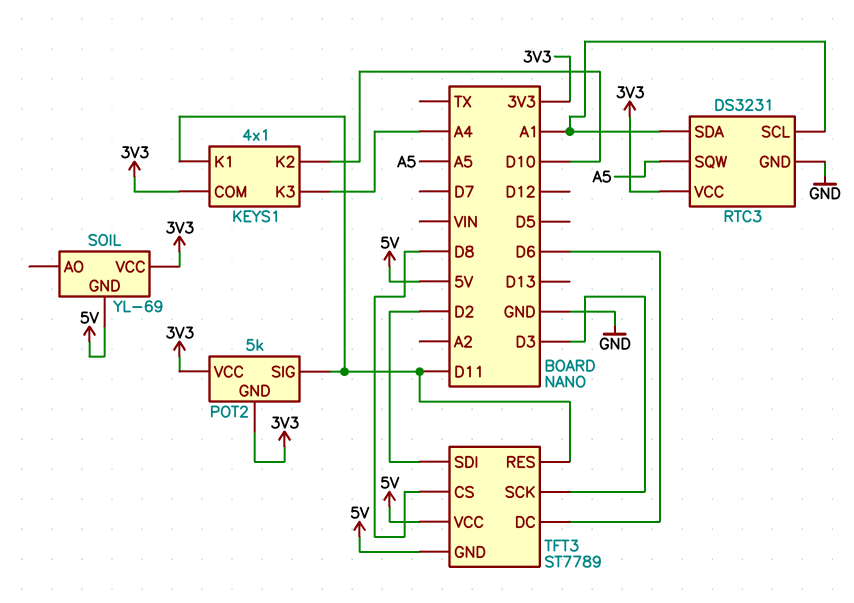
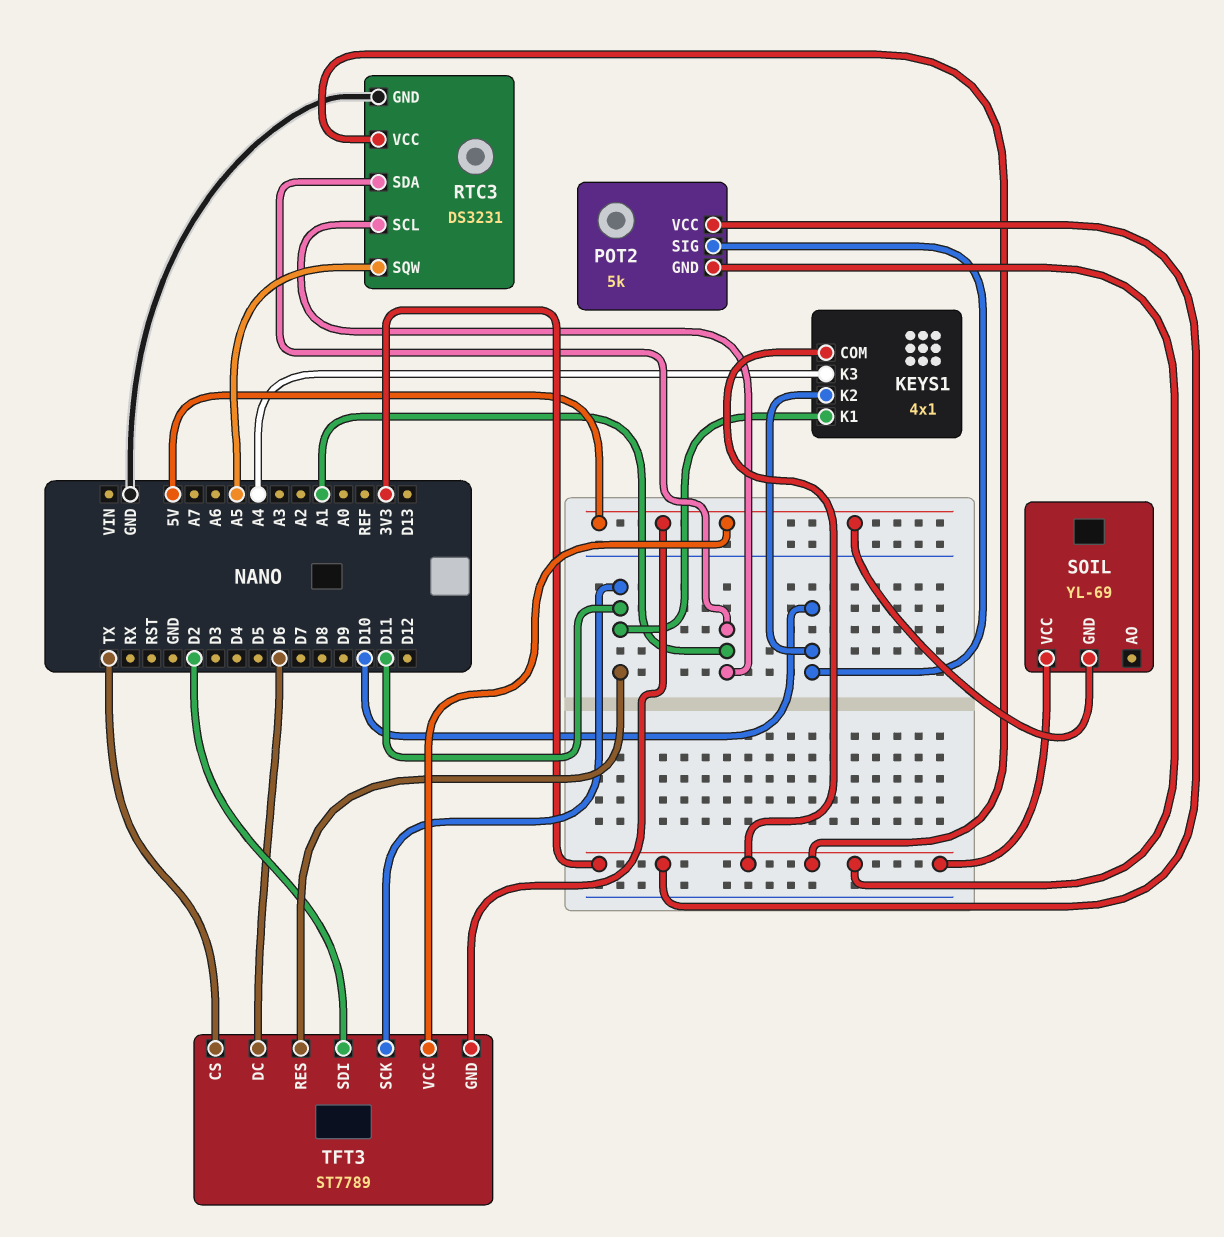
POT2 pin SIG: D11 -> D10
TFT3 pin CS: D8 -> TX
TFT3 pin SCK: D3 -> D11

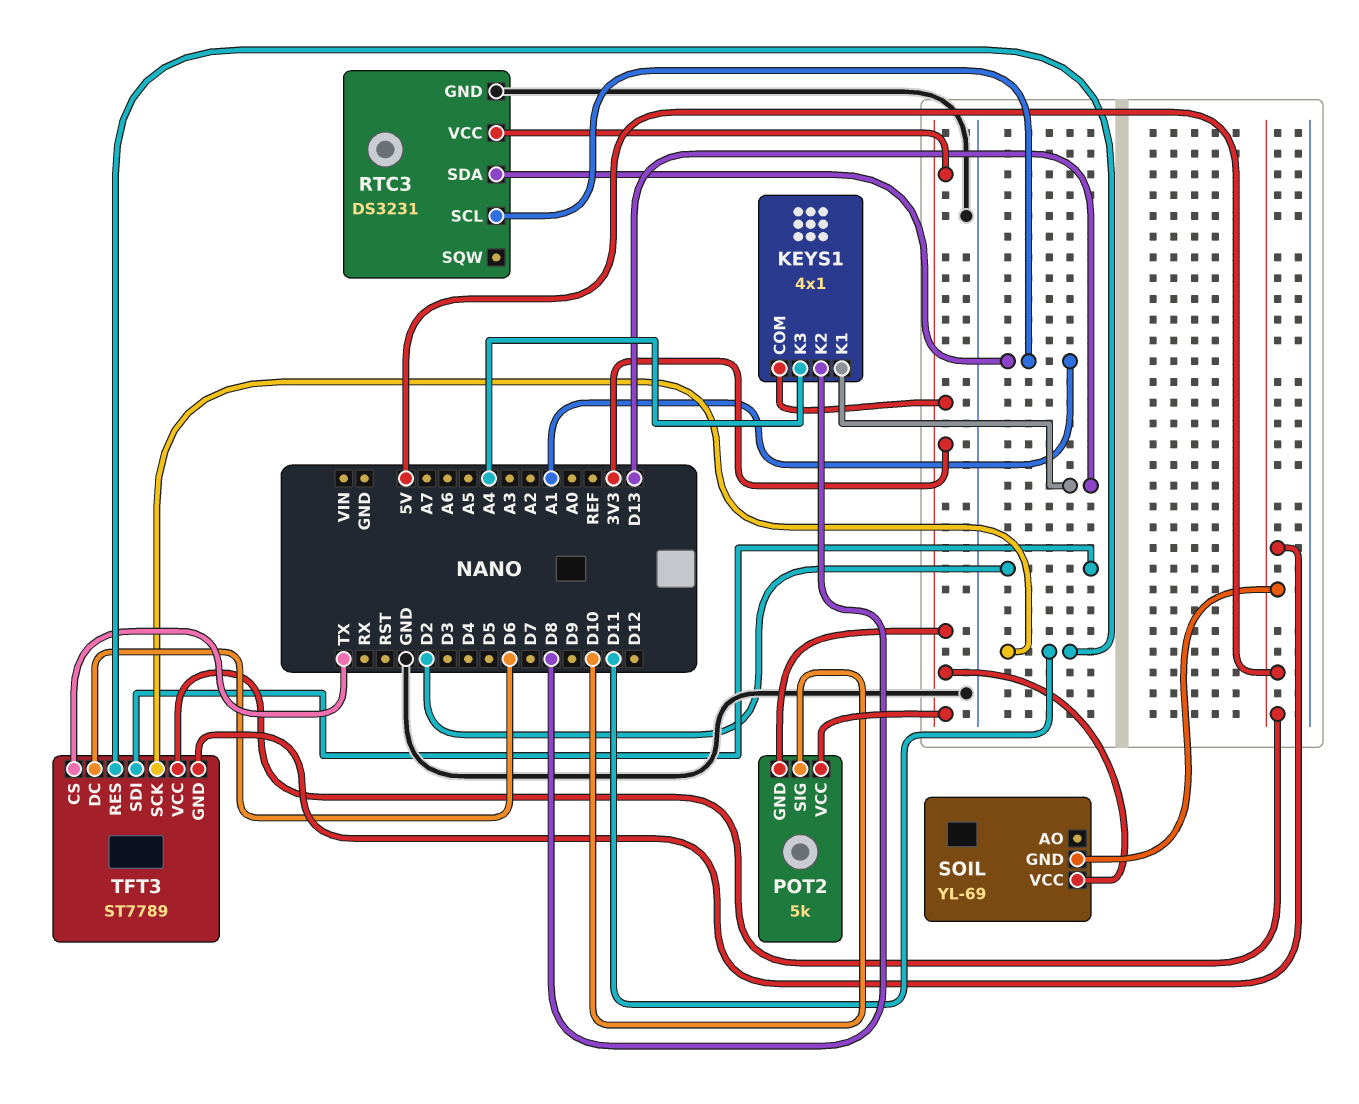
KEYS1 pin K1: D11 -> D13
KEYS1 pin K2: D10 -> D8
RTC3 pin SQW: A5 -> none

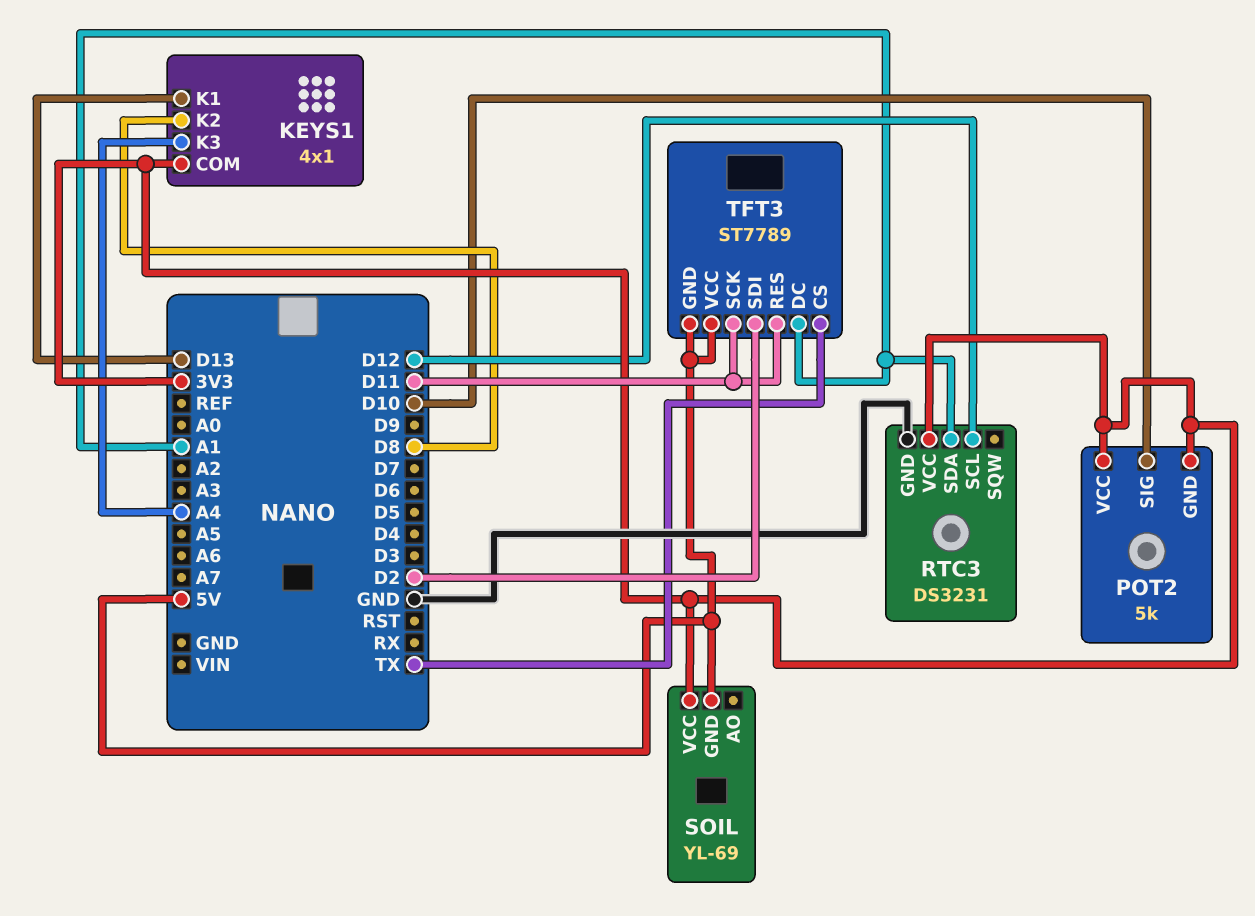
RTC3 pin SCL: A1 -> D12
TFT3 pin DC: D6 -> A1

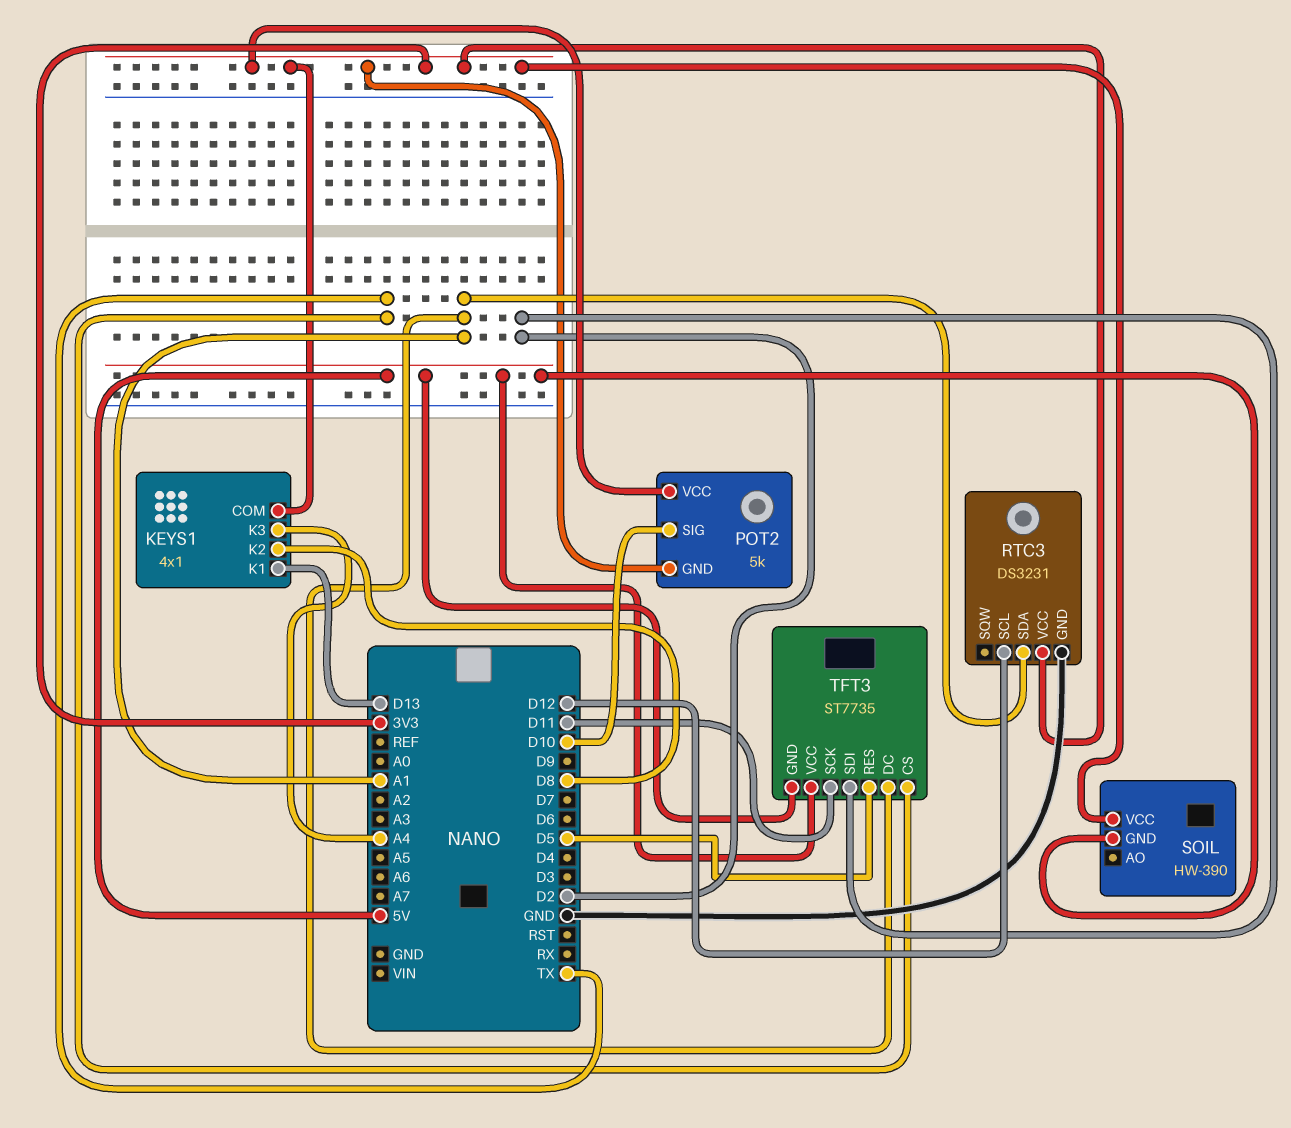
SOIL: YL-69 -> HW-390
TFT3: ST7789 -> ST7735
TFT3 pin RES: D11 -> D5

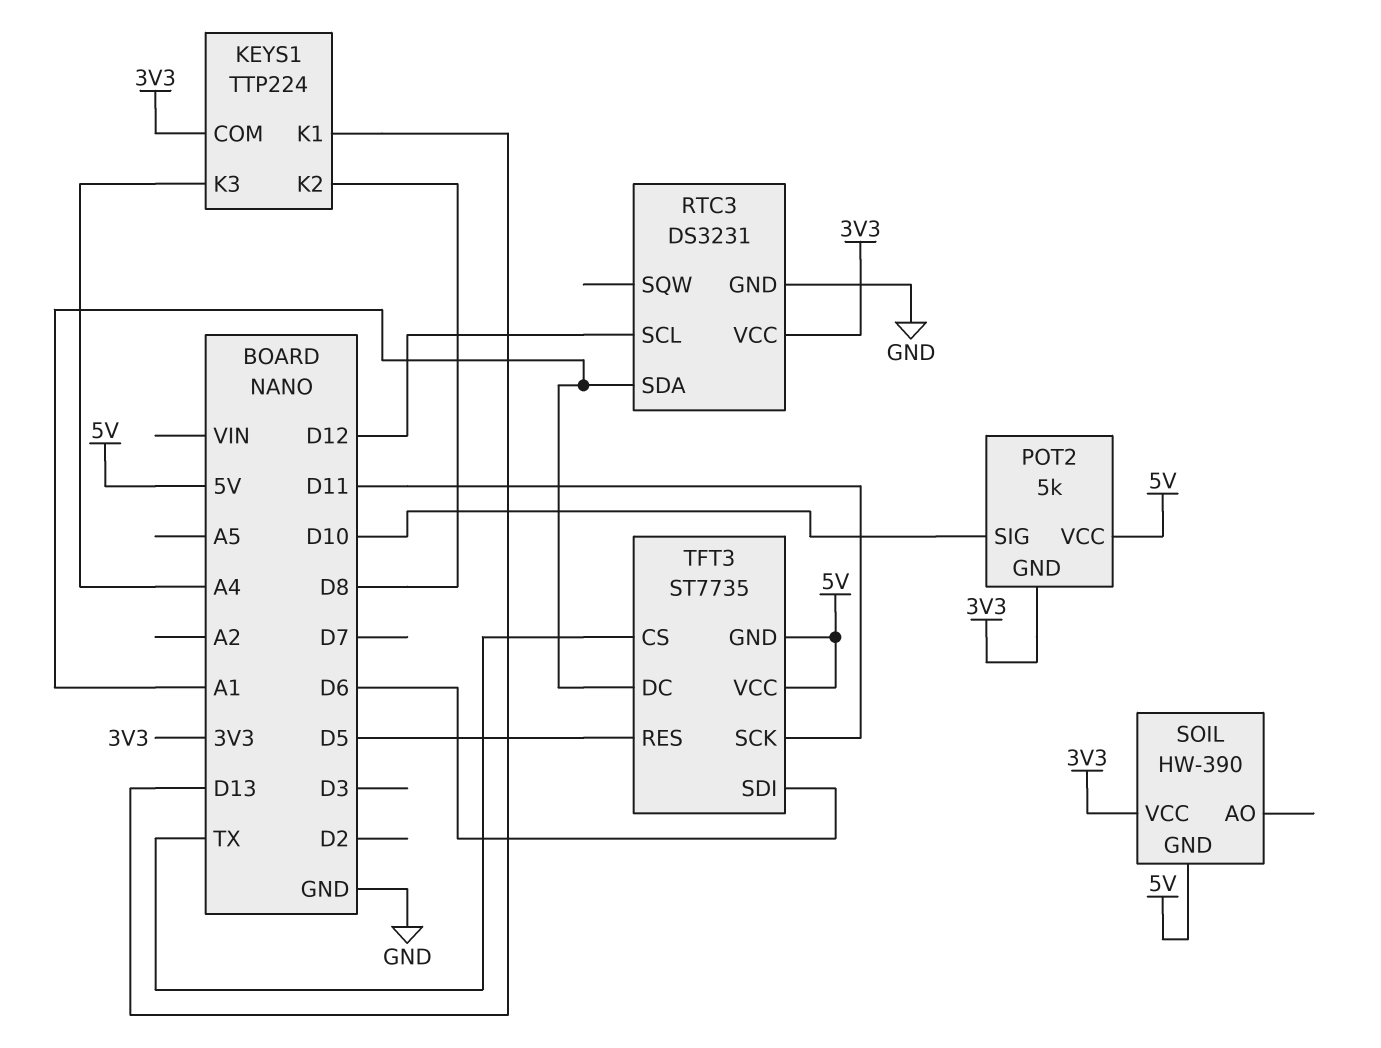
KEYS1: 4x1 -> TTP224
POT2 pin VCC: 3V3 -> 5V
TFT3 pin SDI: D2 -> D6

